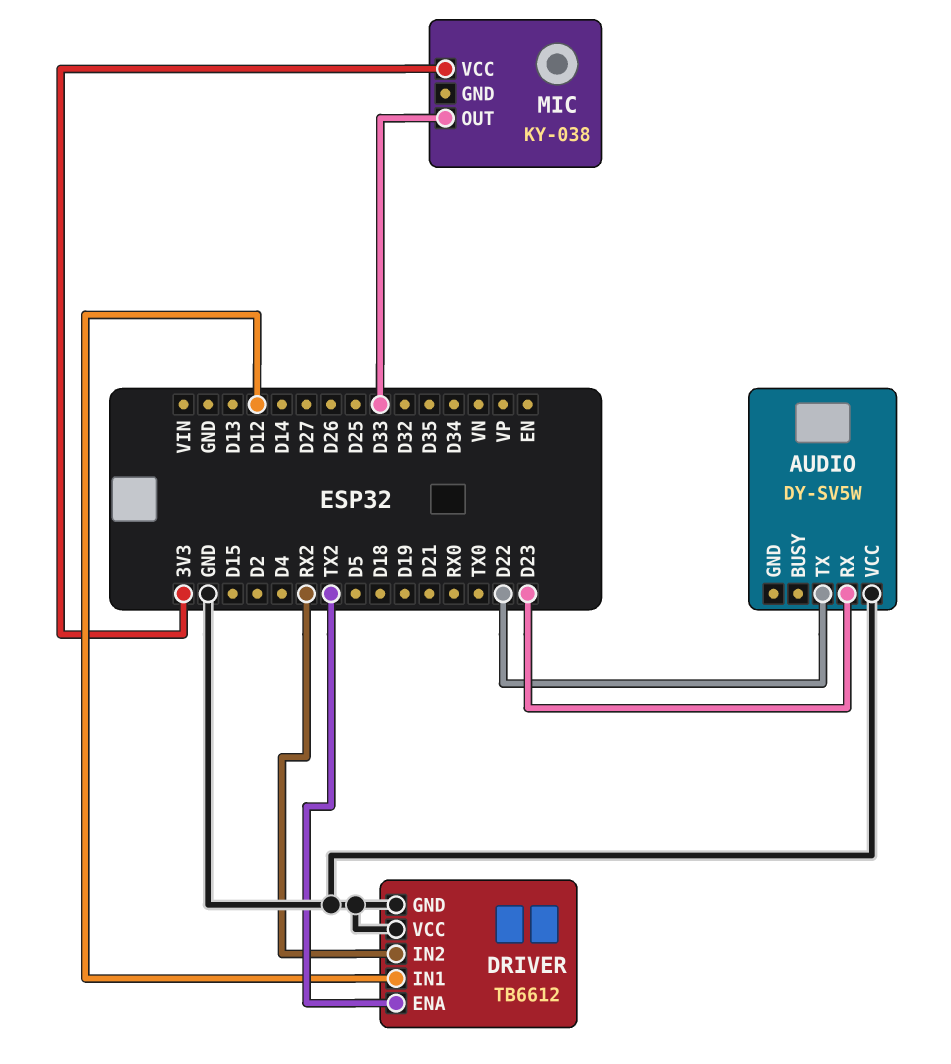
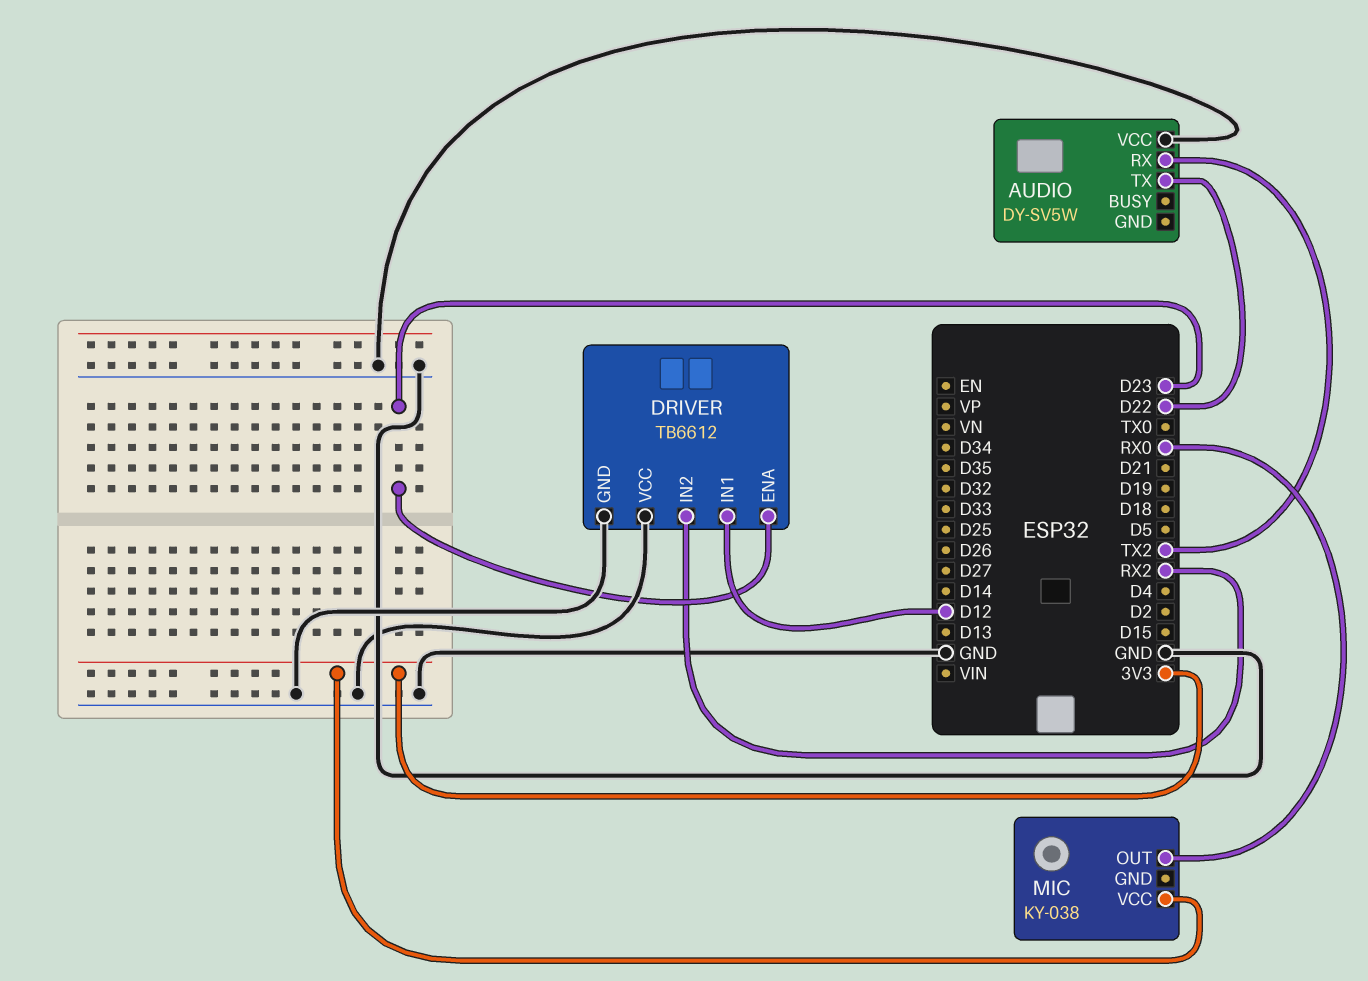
AUDIO pin RX: D23 -> TX2
DRIVER pin ENA: TX2 -> D23
MIC pin OUT: D33 -> RX0

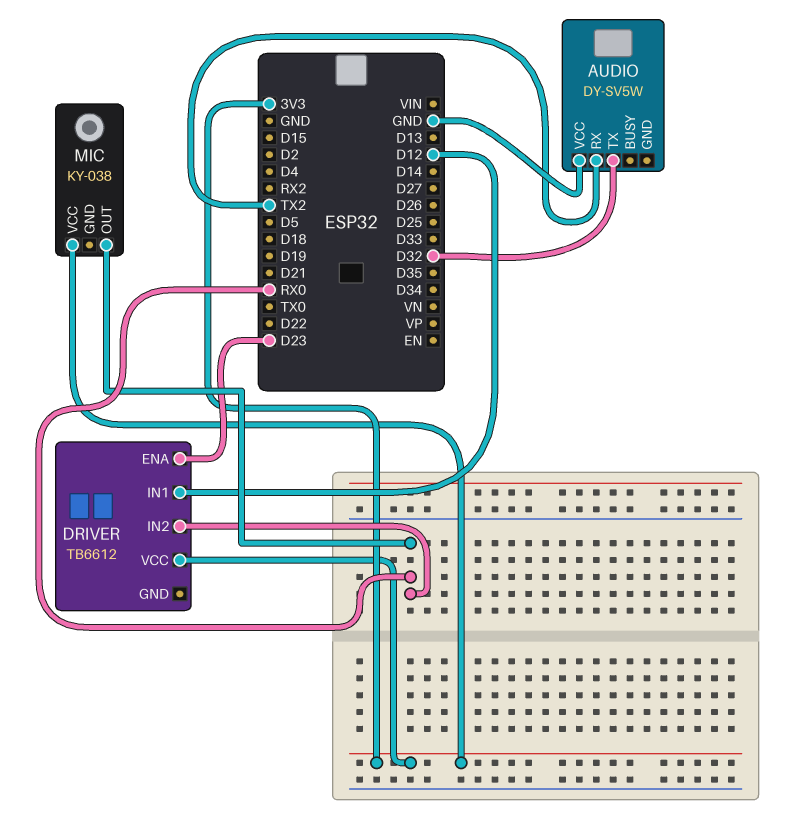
AUDIO pin TX: D22 -> D32
DRIVER pin GND: GND -> none
DRIVER pin IN2: RX2 -> RX0
DRIVER pin VCC: GND -> 3V3

